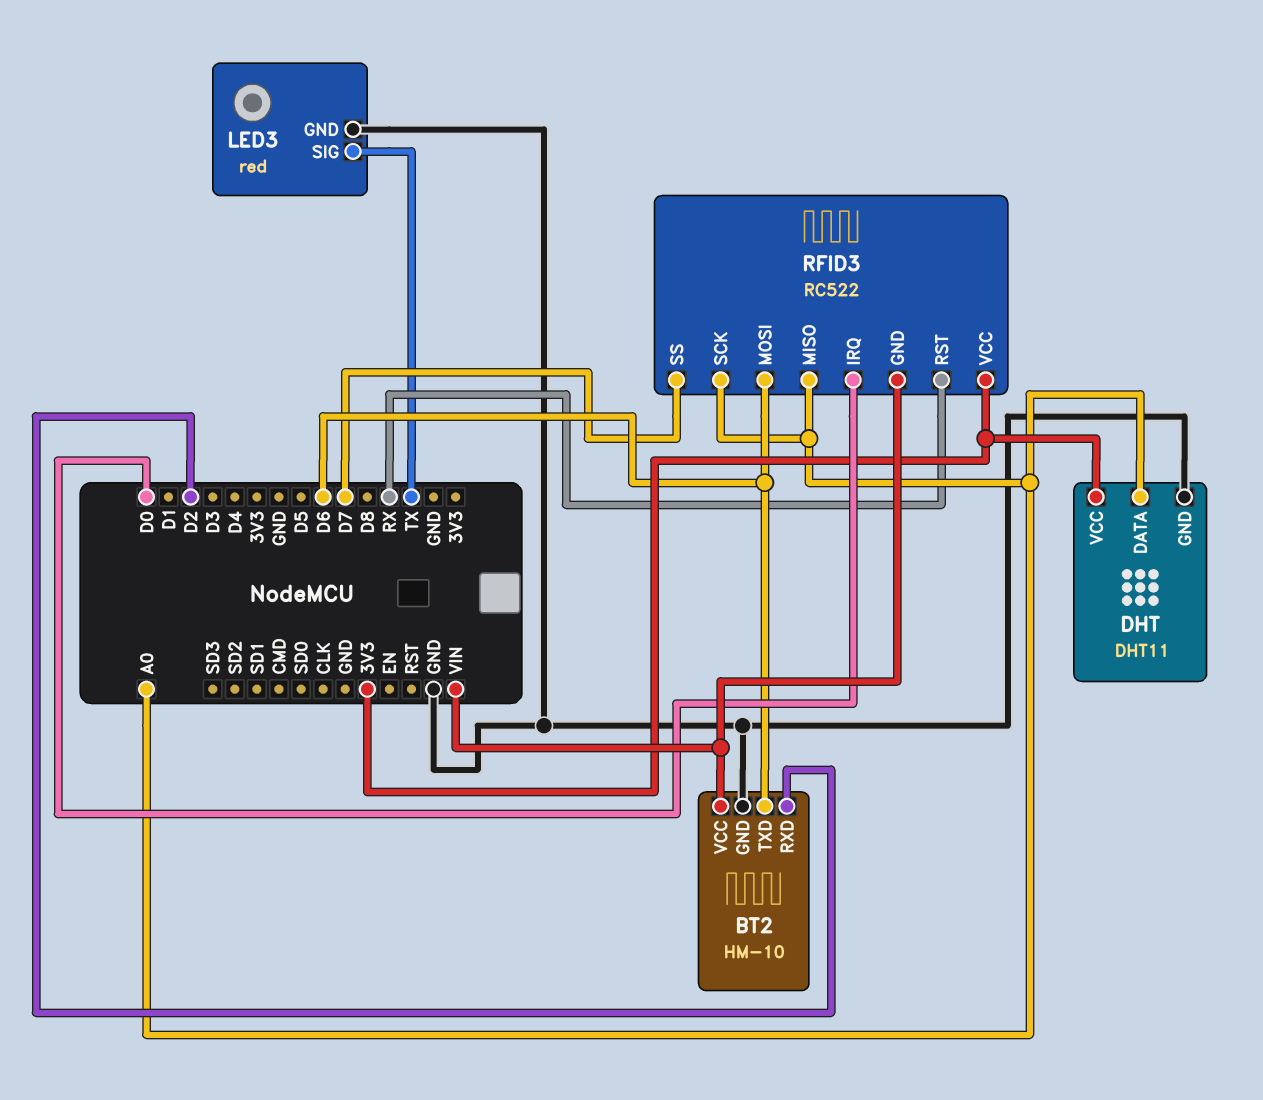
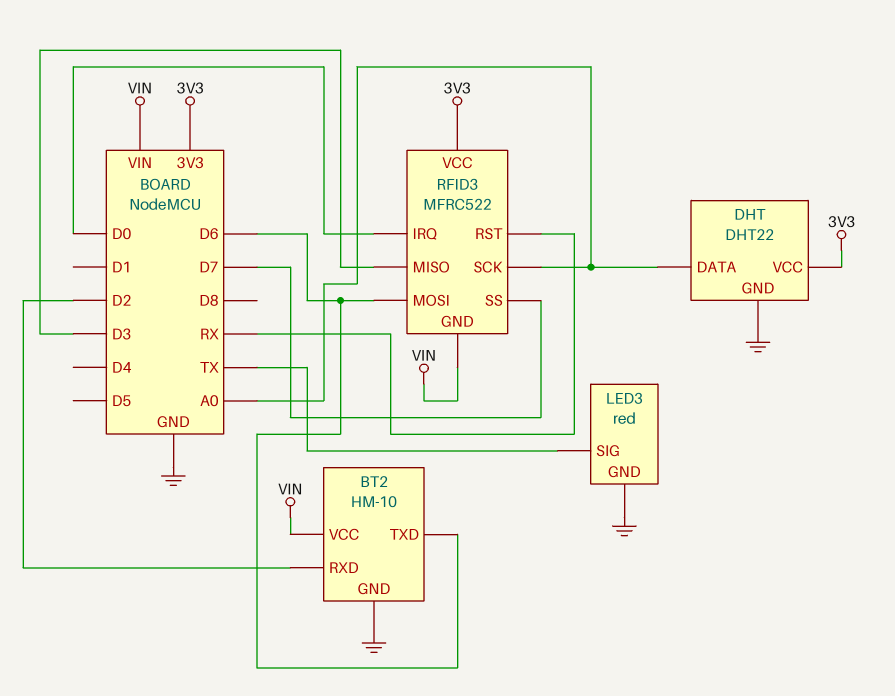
DHT: DHT11 -> DHT22
RFID3: RC522 -> MFRC522
RFID3 pin MISO: A0 -> D3

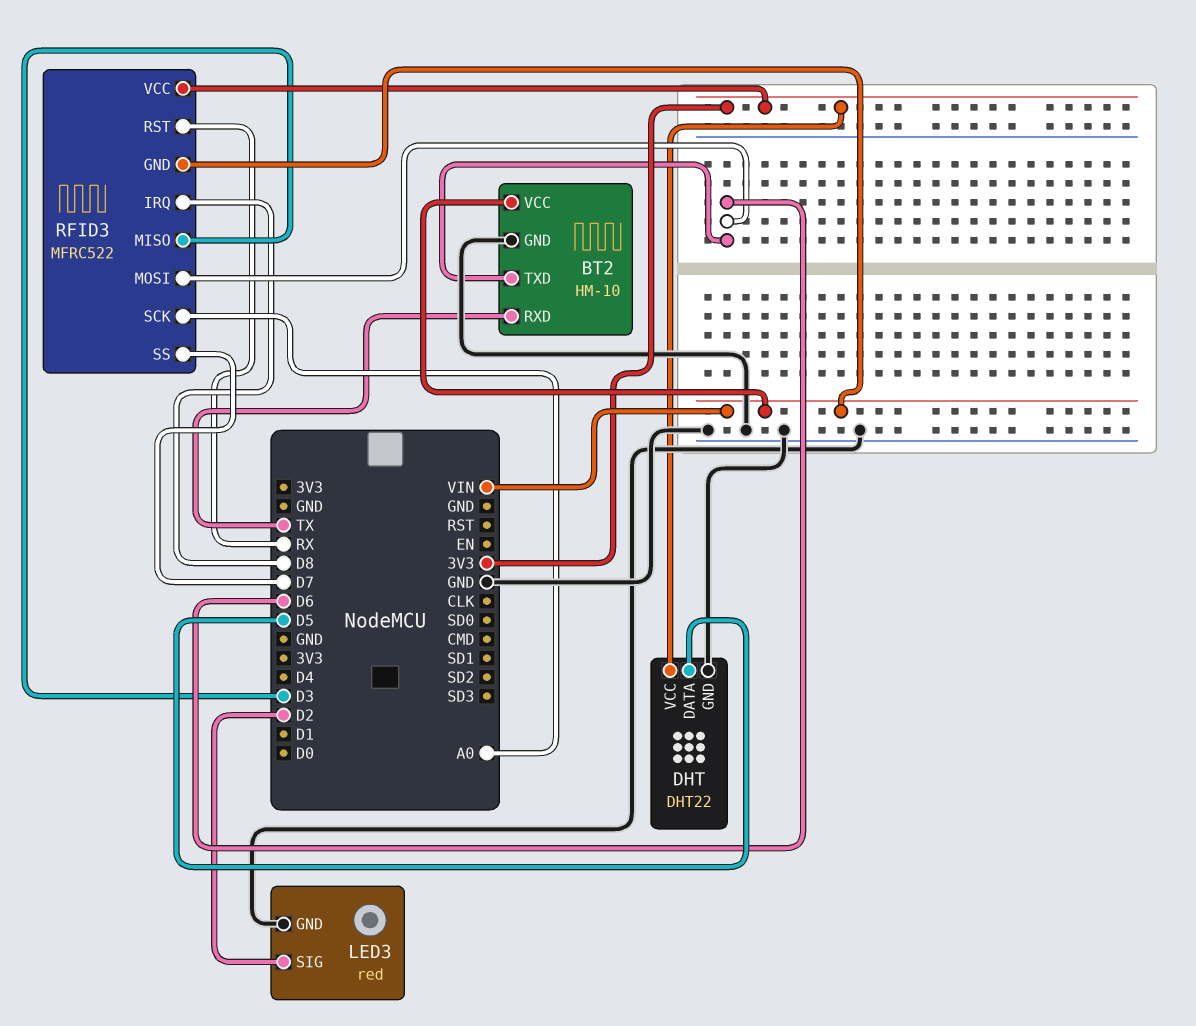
BT2 pin RXD: D2 -> TX
DHT pin DATA: A0 -> D5
LED3 pin SIG: TX -> D2
RFID3 pin IRQ: D0 -> D8

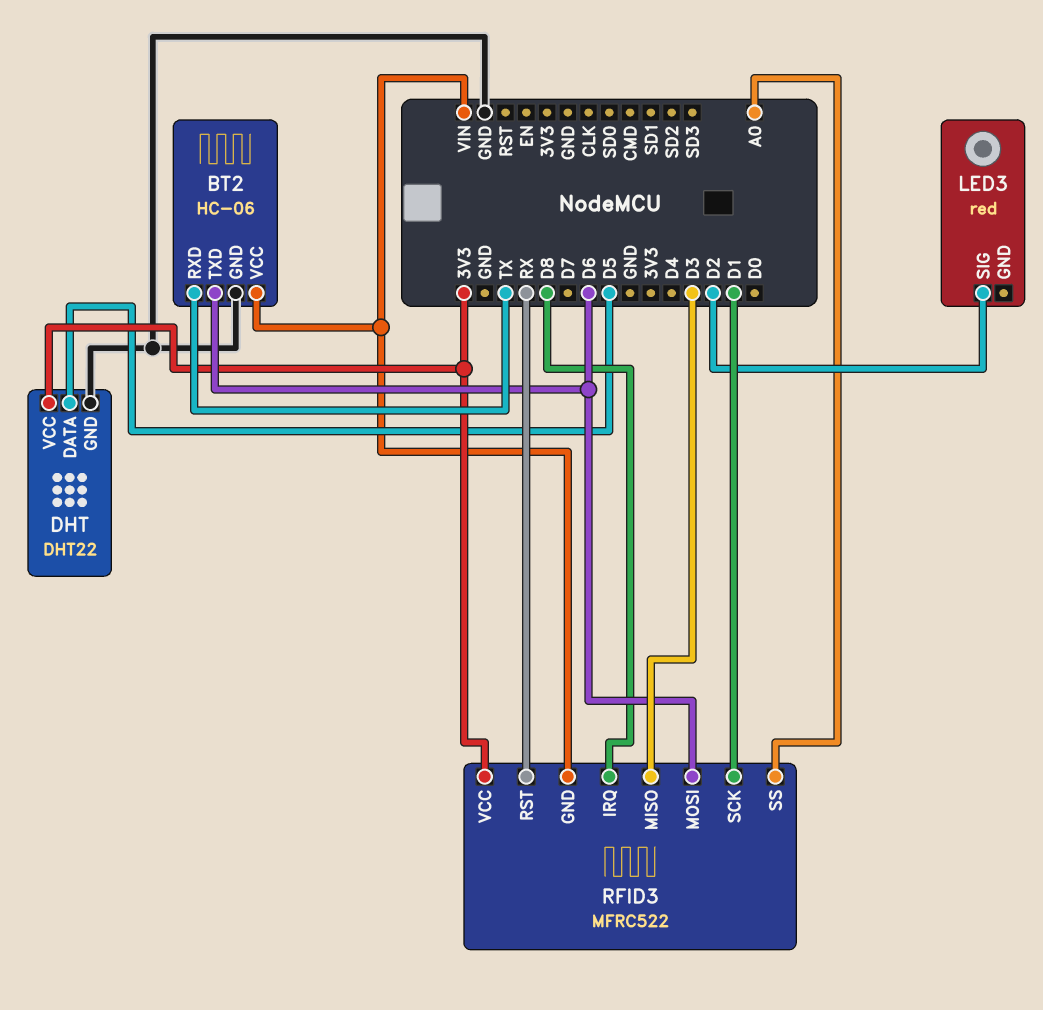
BT2: HM-10 -> HC-06
LED3 pin GND: GND -> none
RFID3 pin SCK: A0 -> D1
RFID3 pin SS: D7 -> A0

